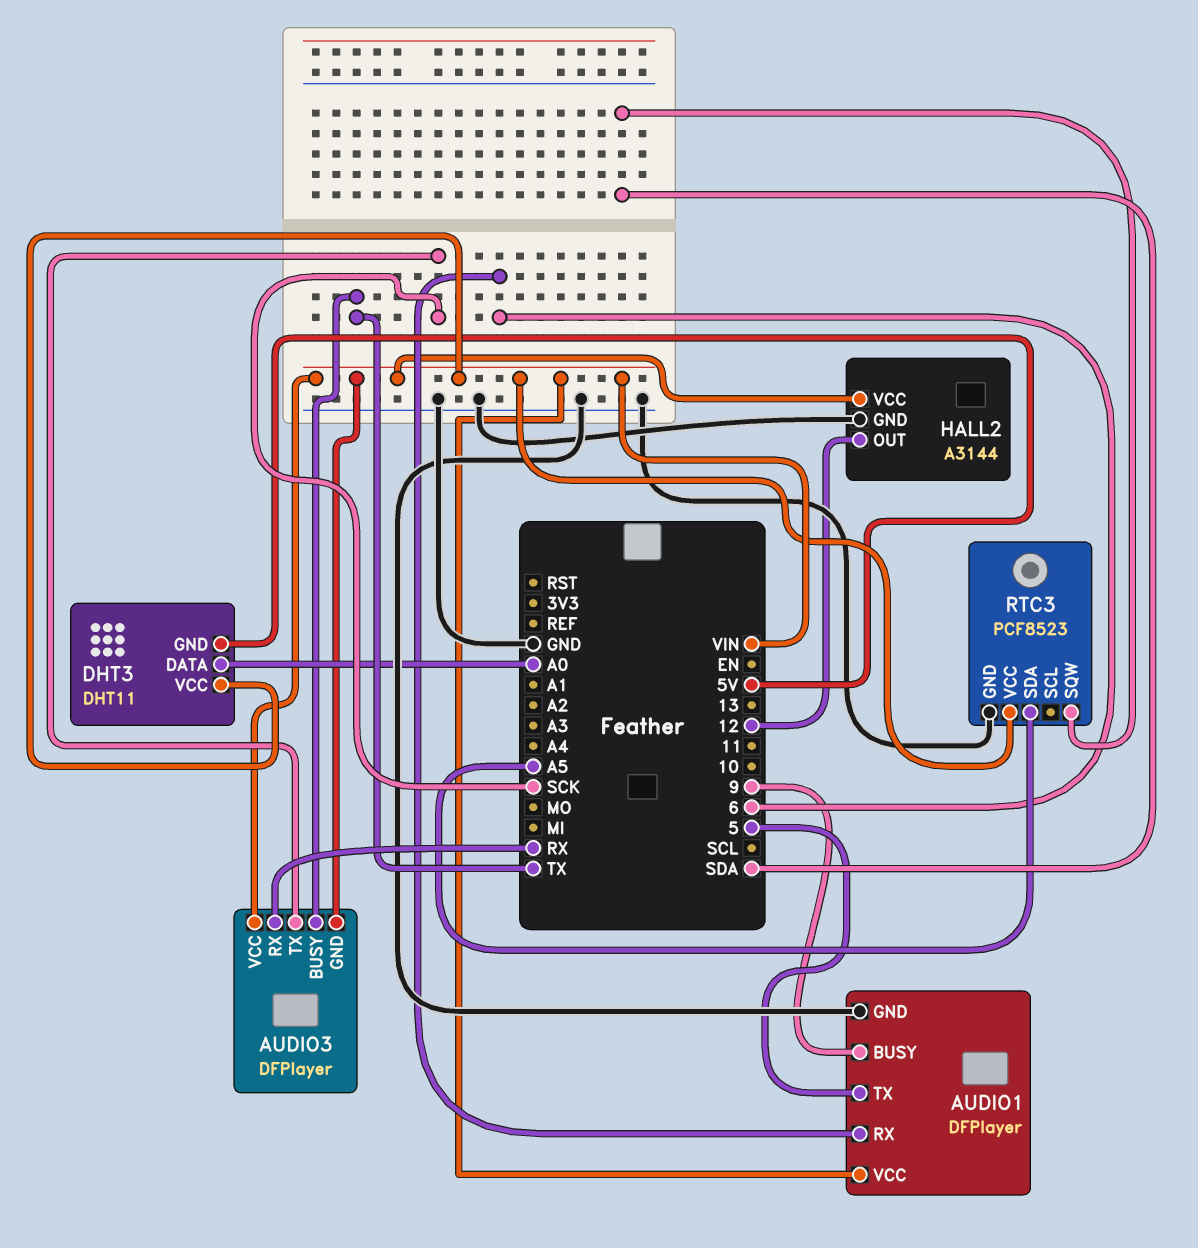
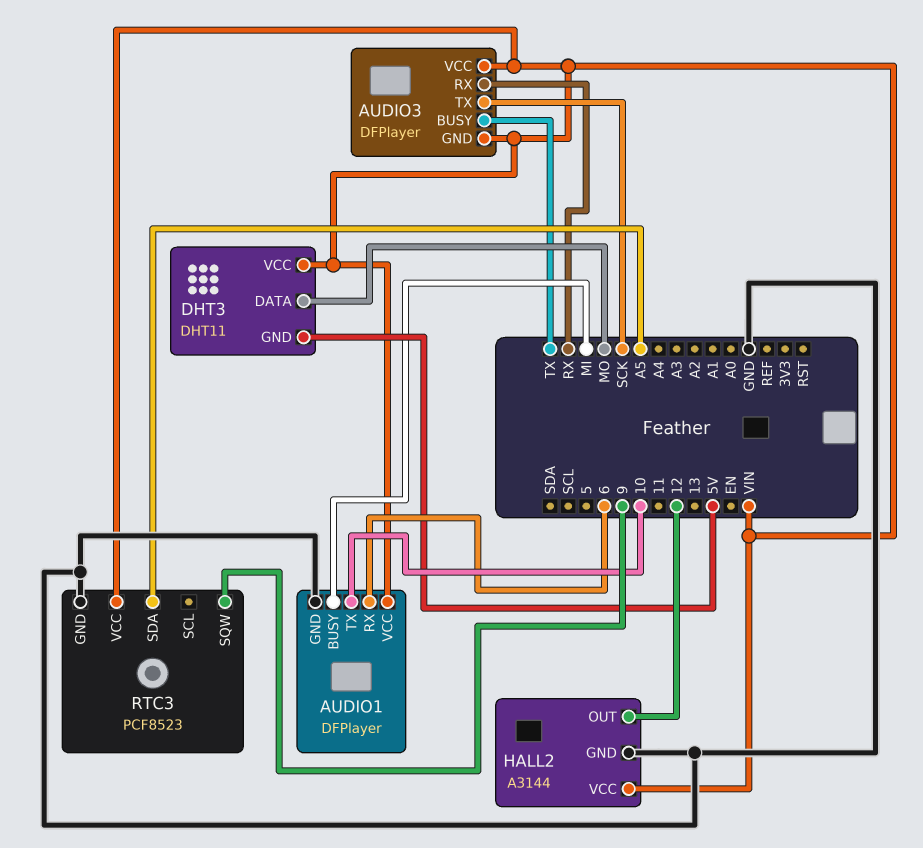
AUDIO1 pin BUSY: 9 -> MI
AUDIO1 pin TX: 5 -> 10
DHT3 pin DATA: A0 -> MO
RTC3 pin SQW: SDA -> 9

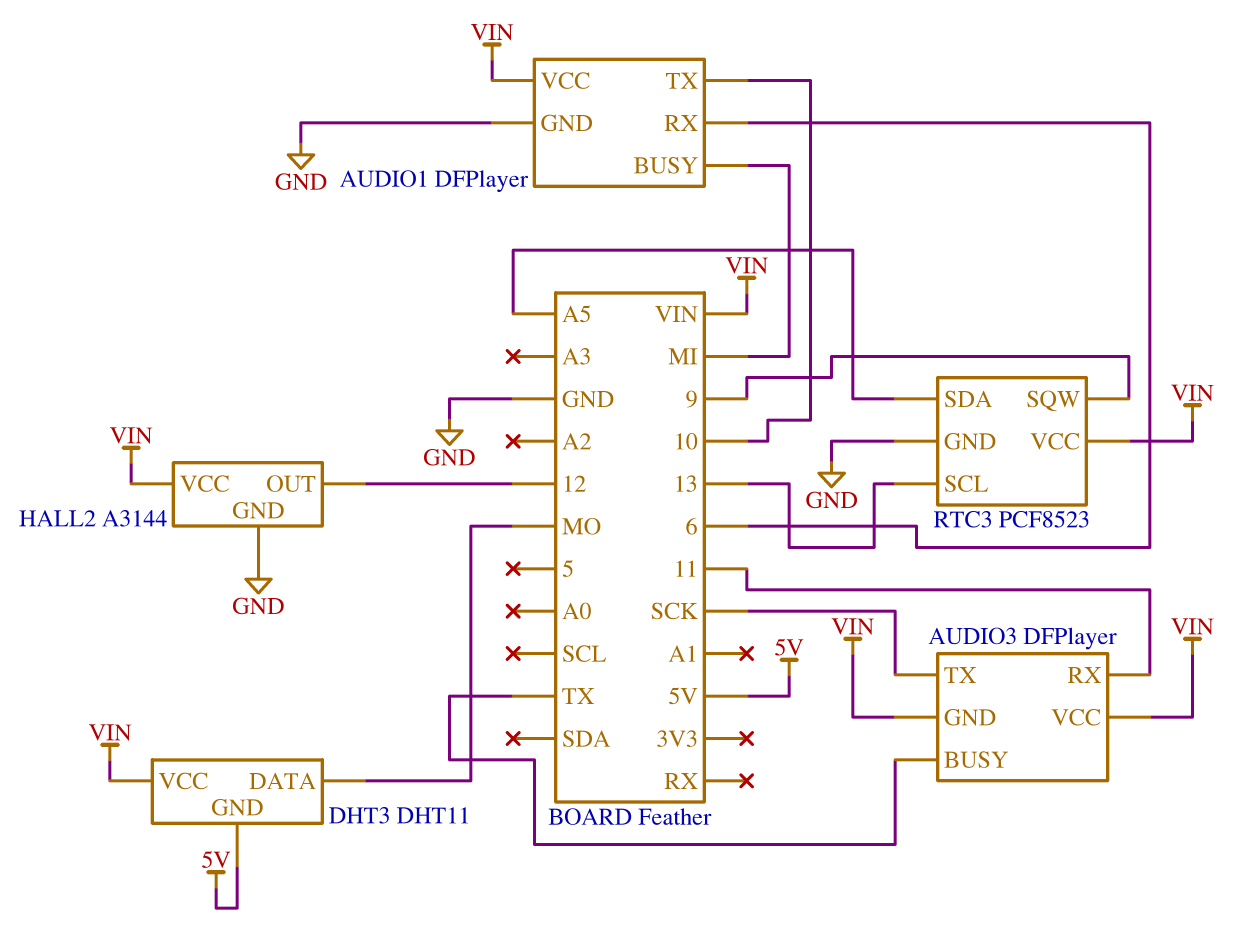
AUDIO3 pin RX: RX -> 11
RTC3 pin SCL: none -> 13

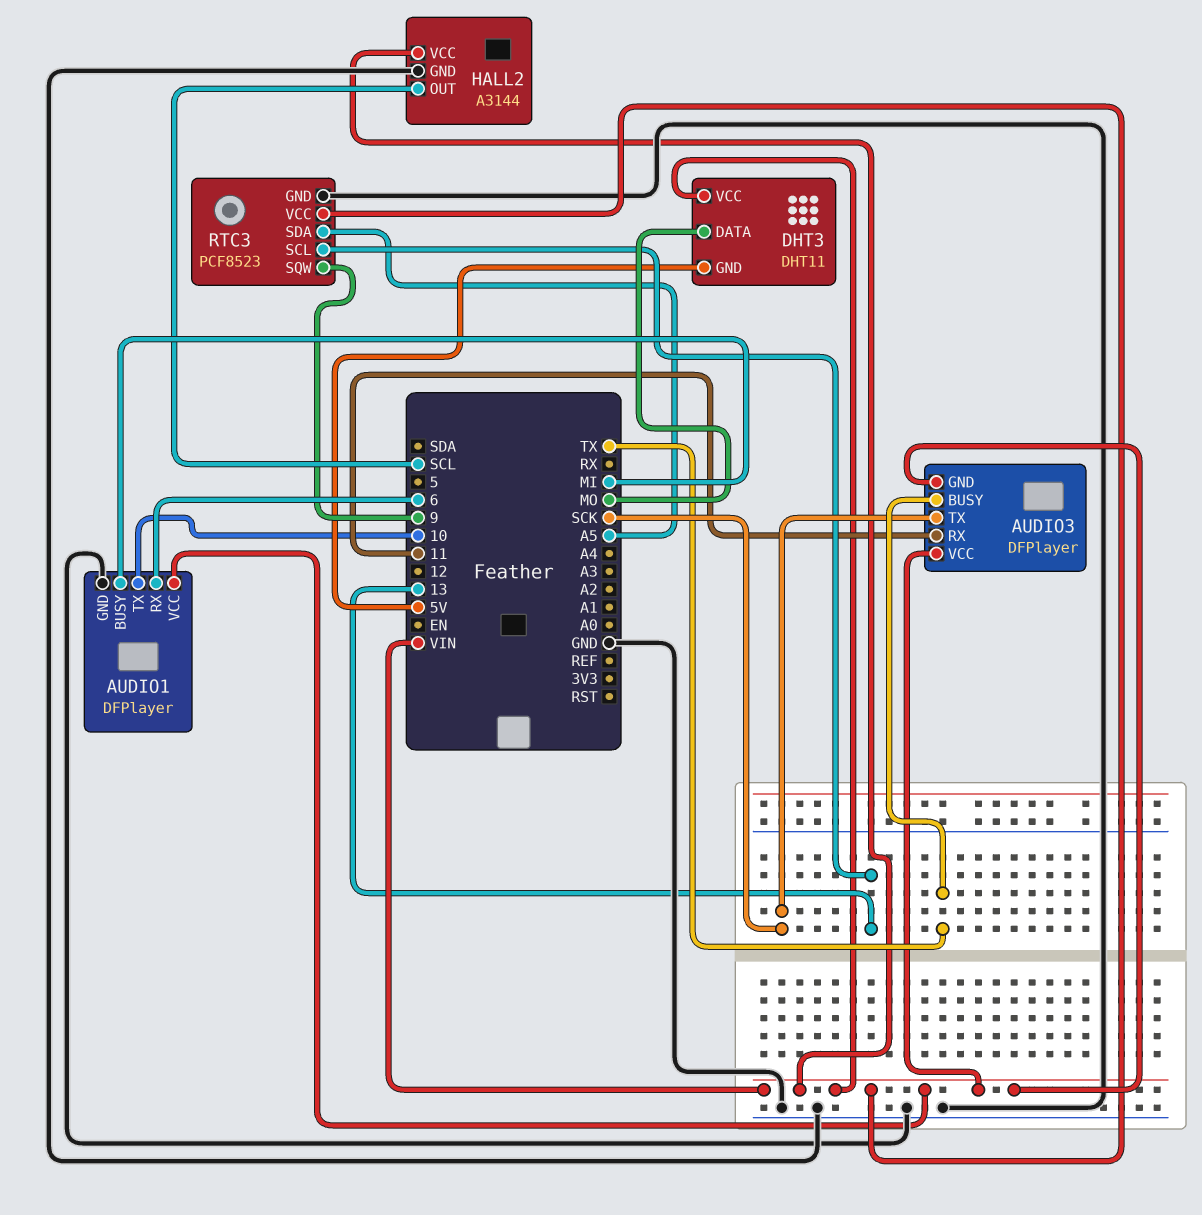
HALL2 pin OUT: 12 -> SCL

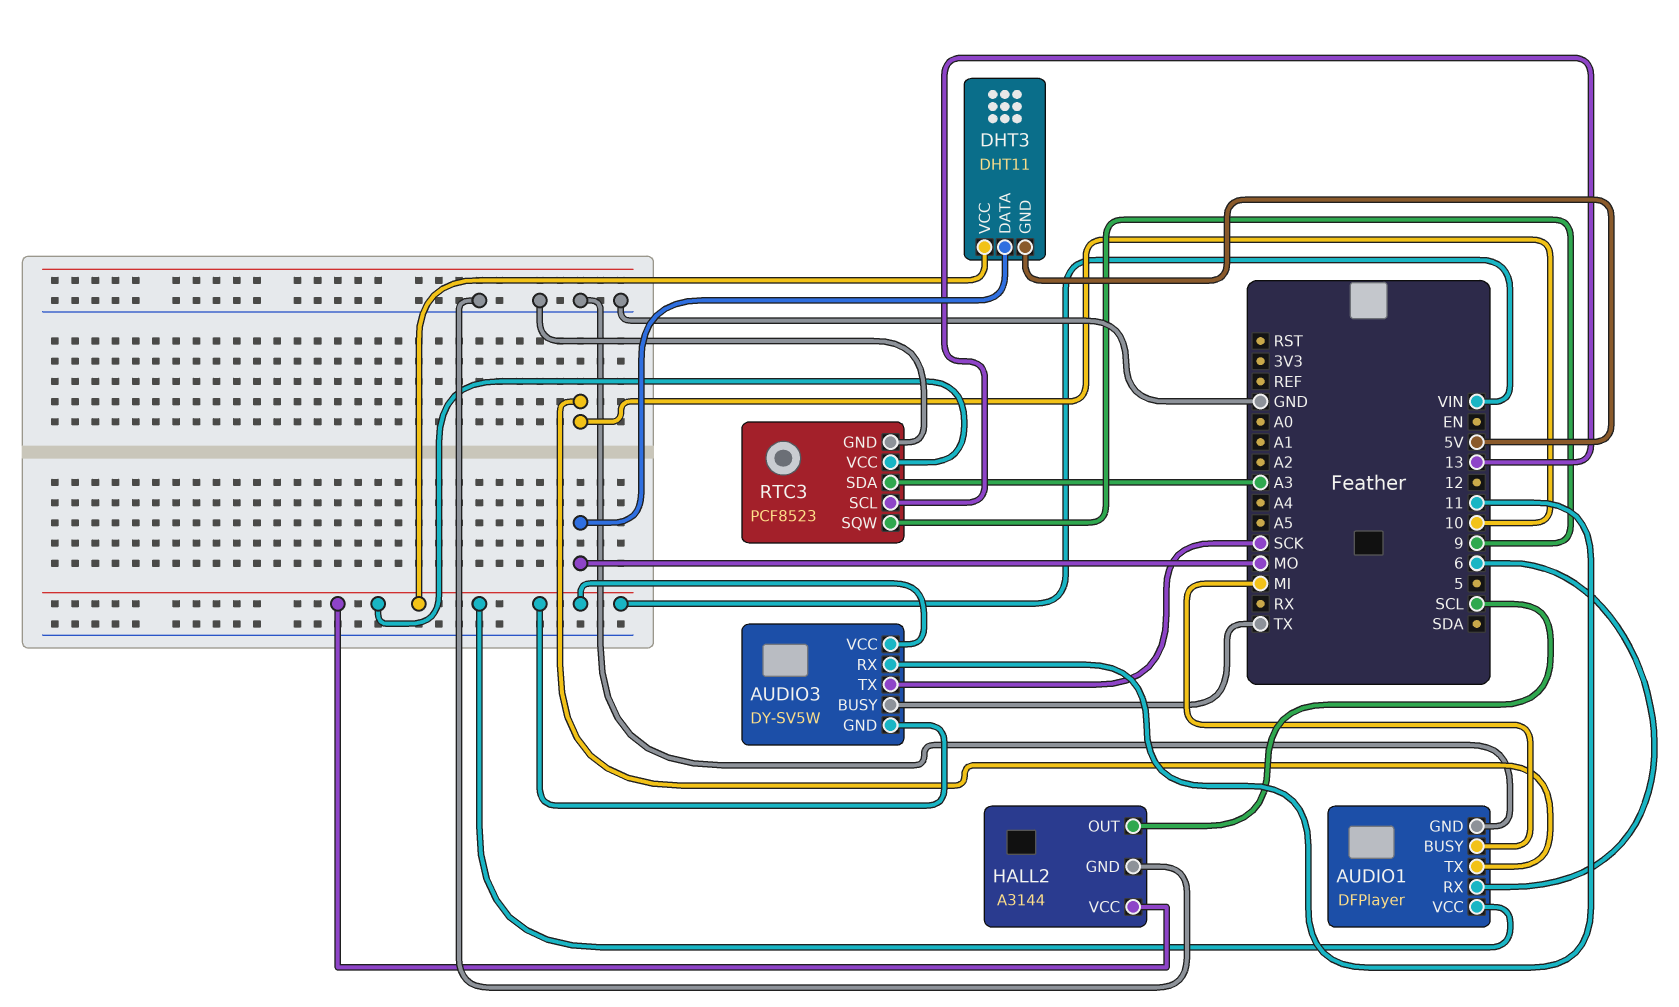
AUDIO3: DFPlayer -> DY-SV5W
RTC3 pin SDA: A5 -> A3

